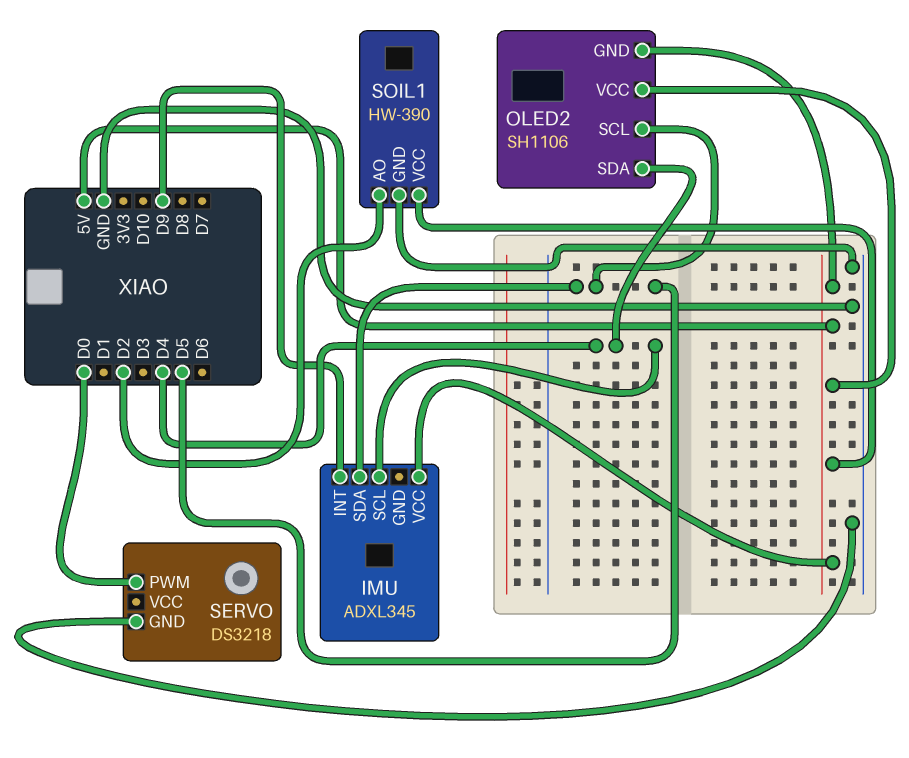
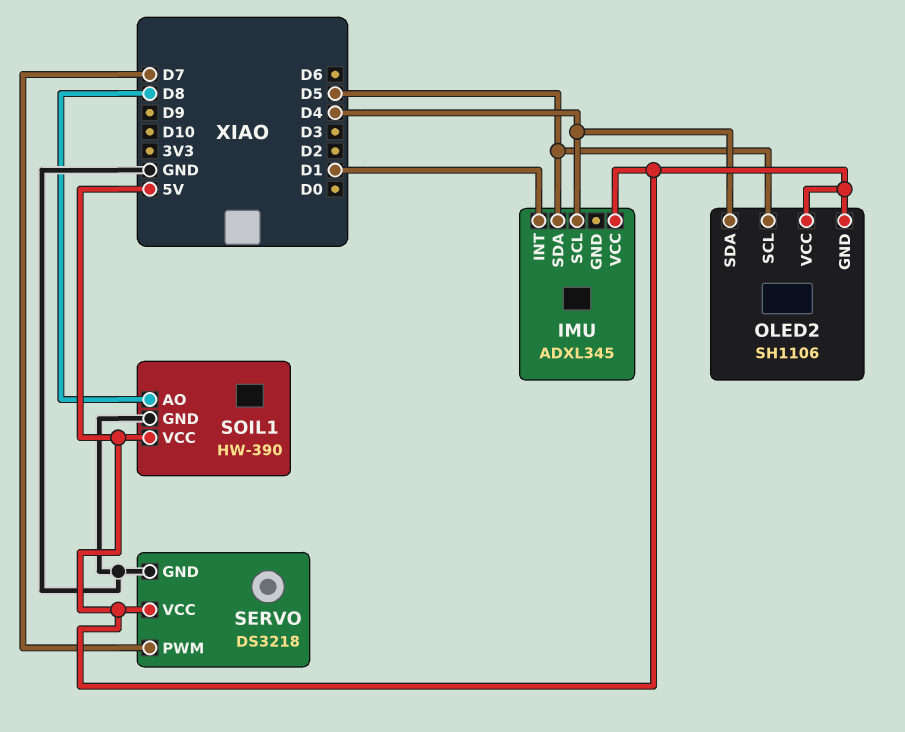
IMU pin INT: D9 -> D1
SERVO pin PWM: D0 -> D7
SERVO pin VCC: none -> 5V
SOIL1 pin AO: D2 -> D8

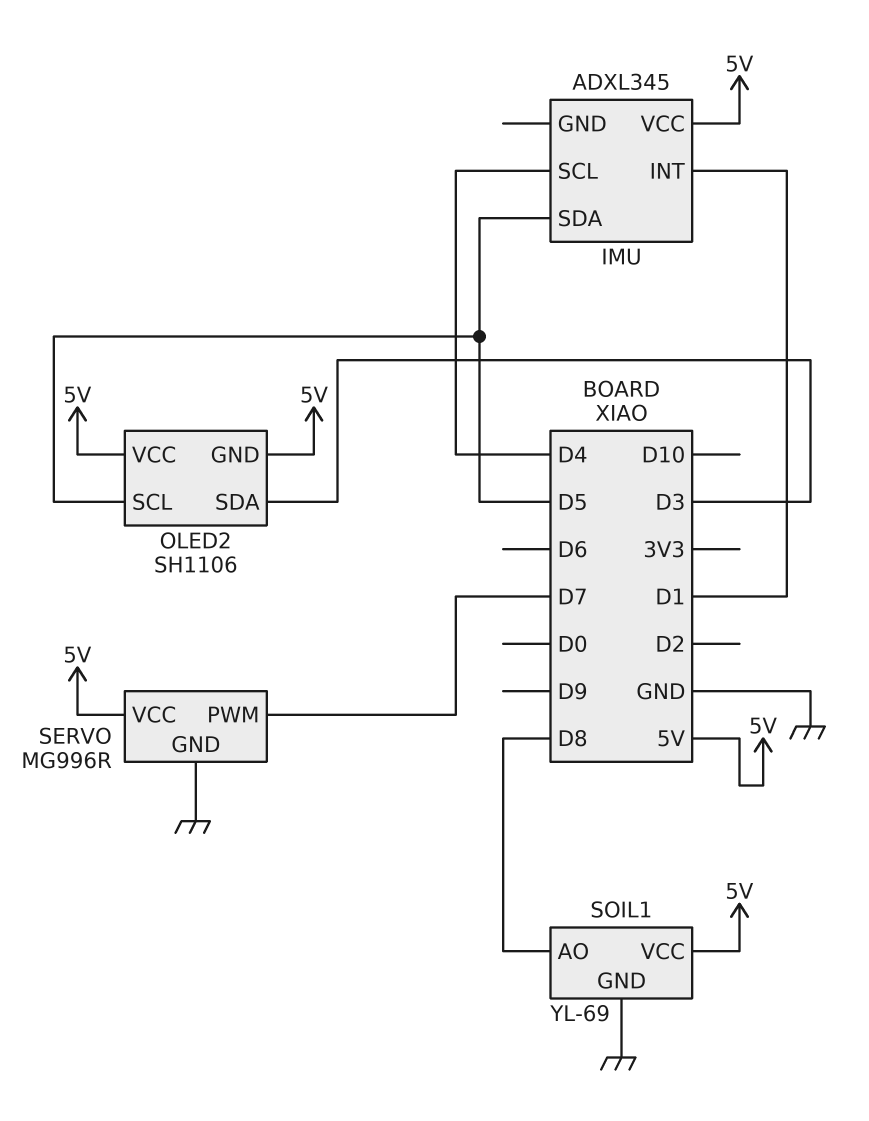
OLED2 pin SDA: D4 -> D3
SERVO: DS3218 -> MG996R
SOIL1: HW-390 -> YL-69

